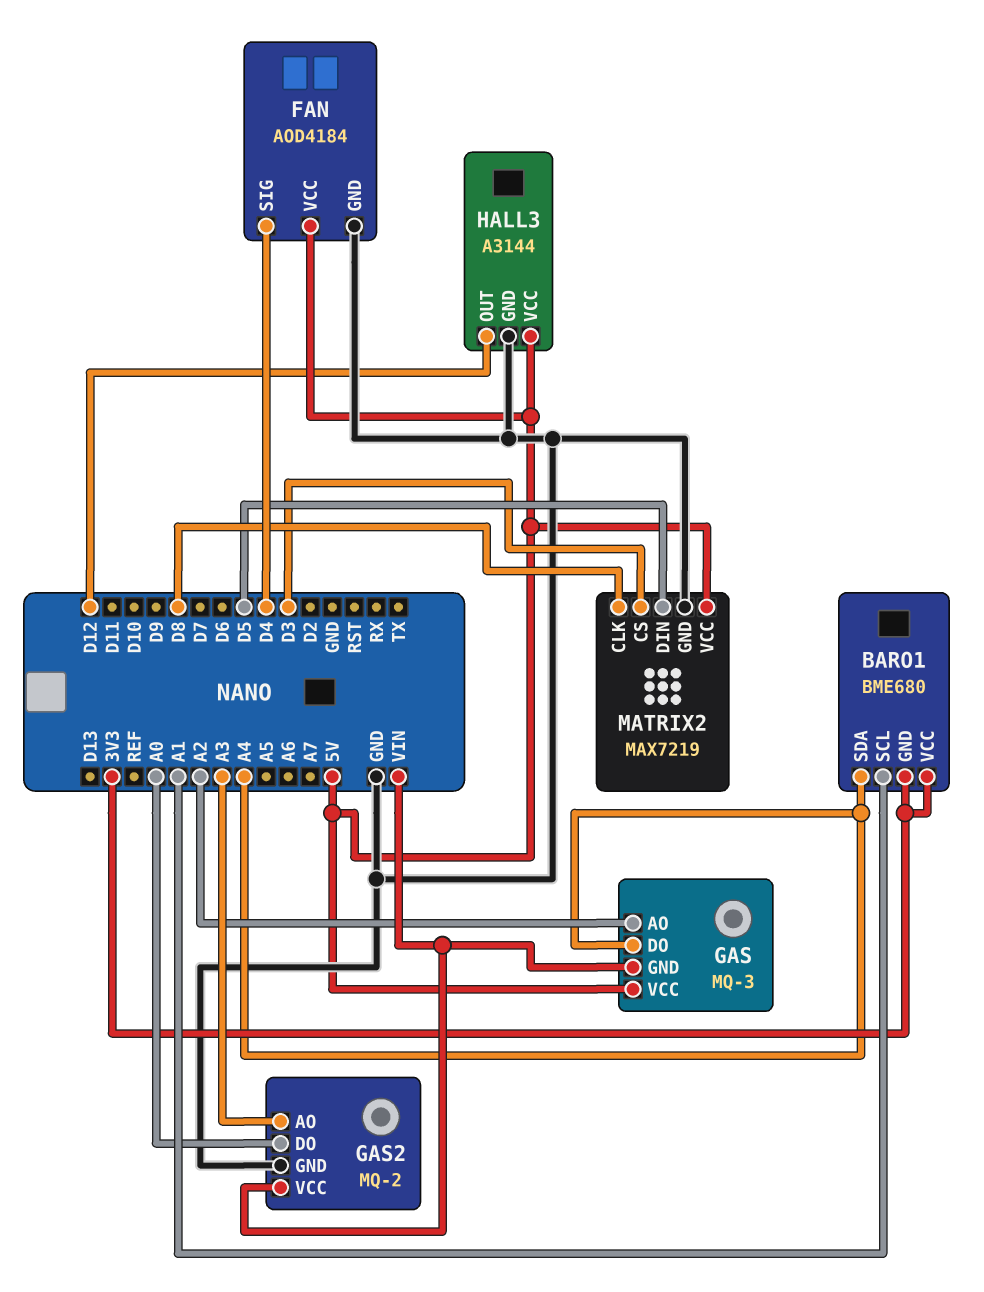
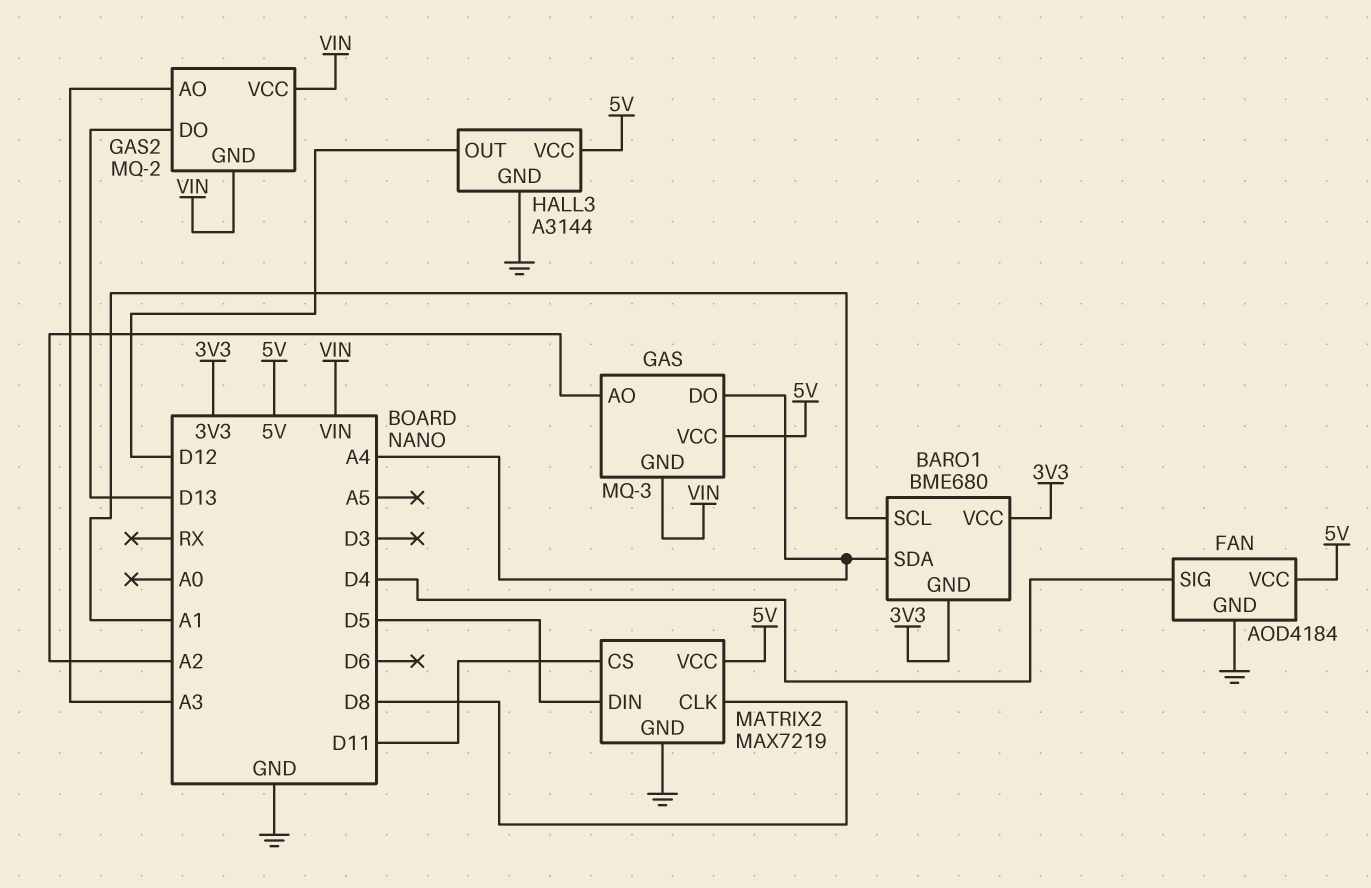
GAS2 pin DO: A0 -> D13
GAS2 pin GND: GND -> VIN
MATRIX2 pin CS: D3 -> D11

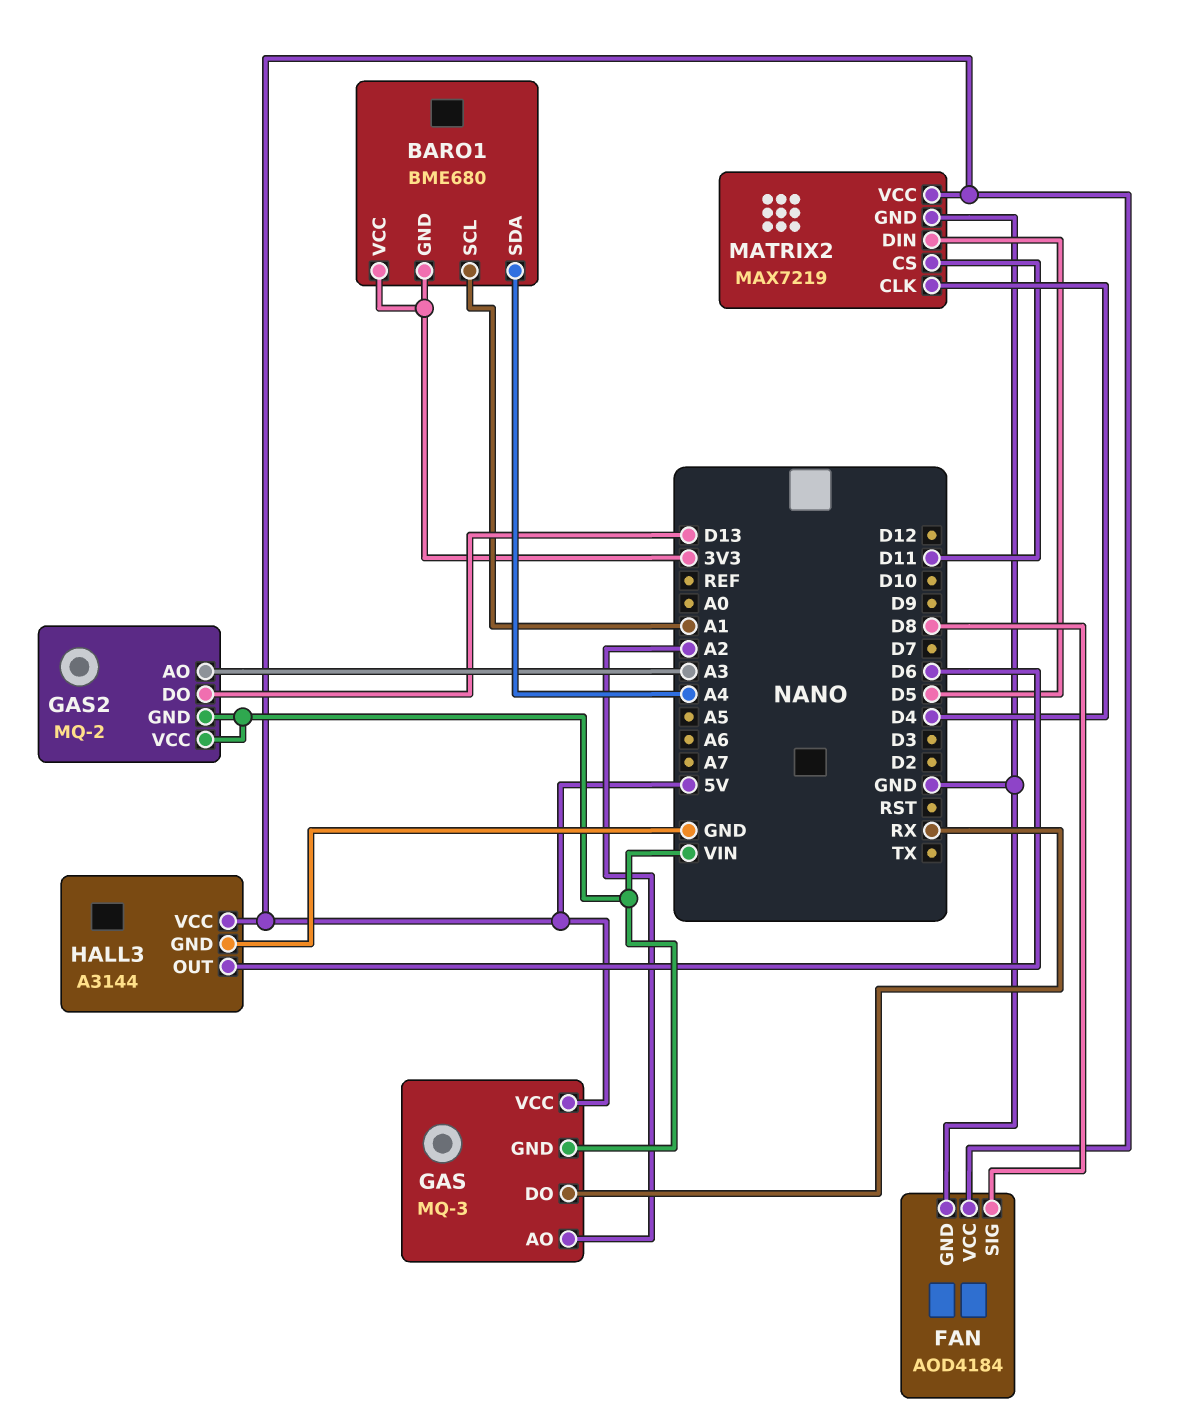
FAN pin SIG: D4 -> D8
GAS pin DO: A4 -> RX
HALL3 pin OUT: D12 -> D6
MATRIX2 pin CLK: D8 -> D4

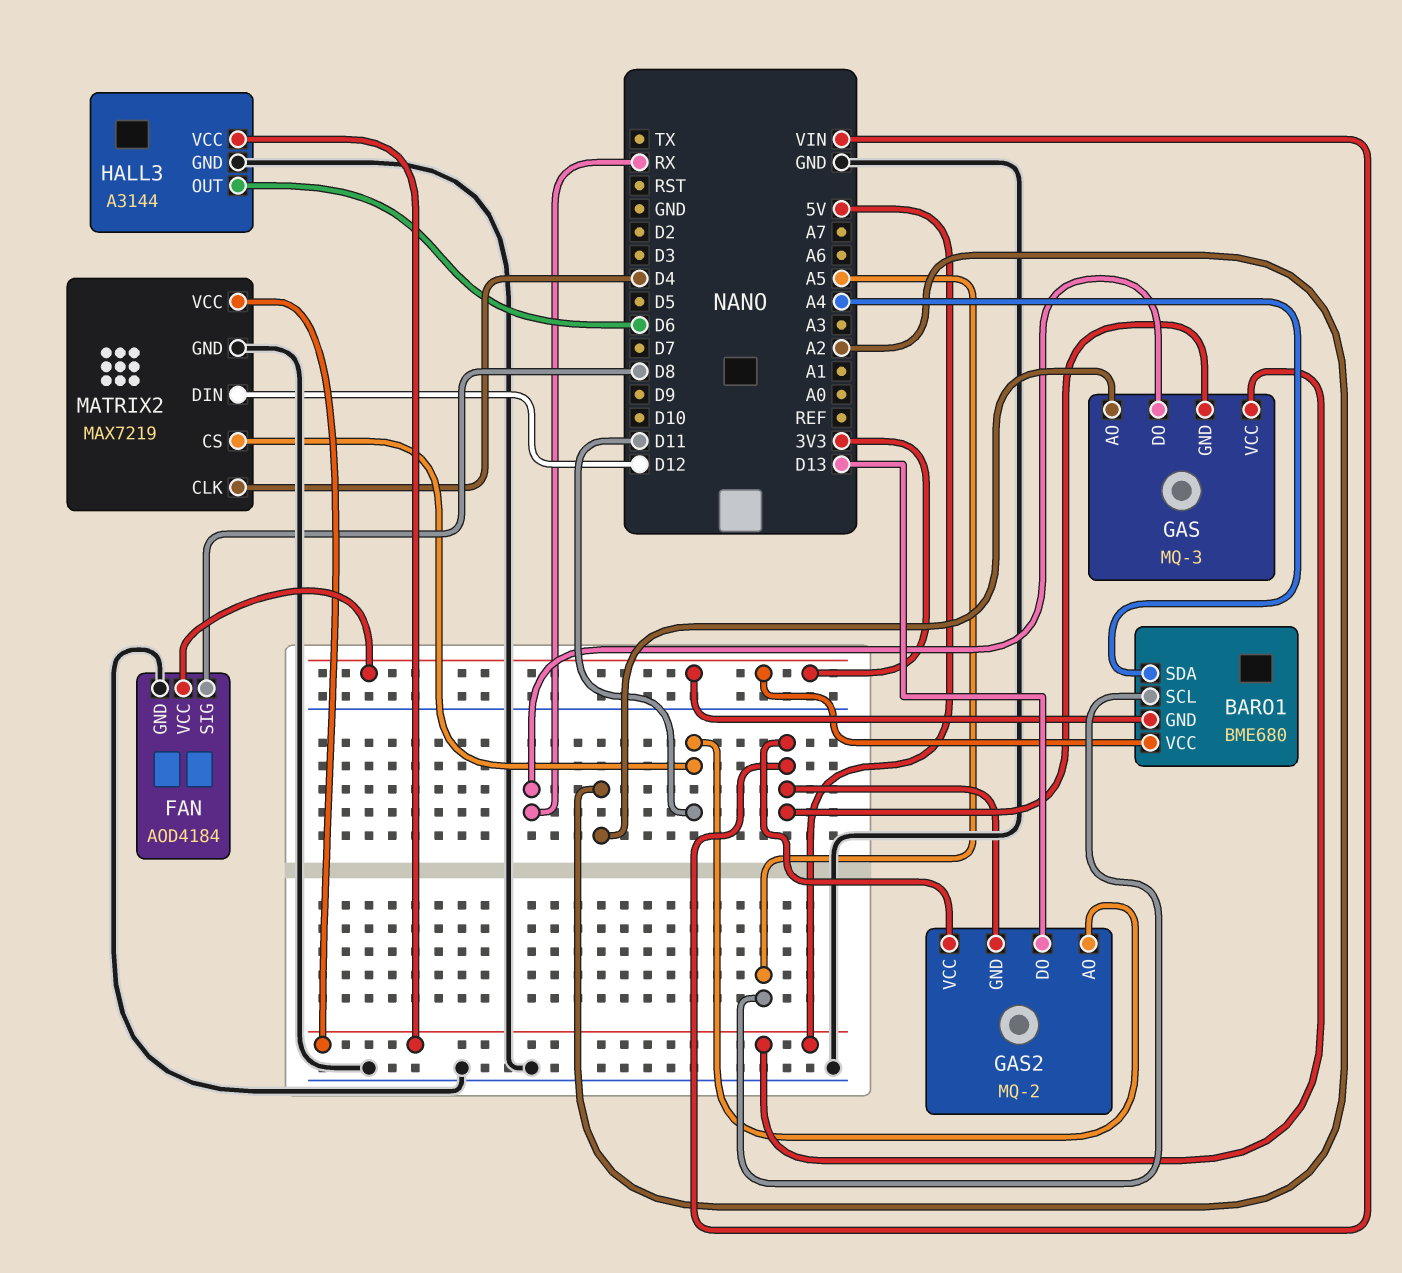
BARO1 pin SCL: A1 -> A5
FAN pin VCC: 5V -> 3V3
GAS2 pin AO: A3 -> D11
MATRIX2 pin DIN: D5 -> D12

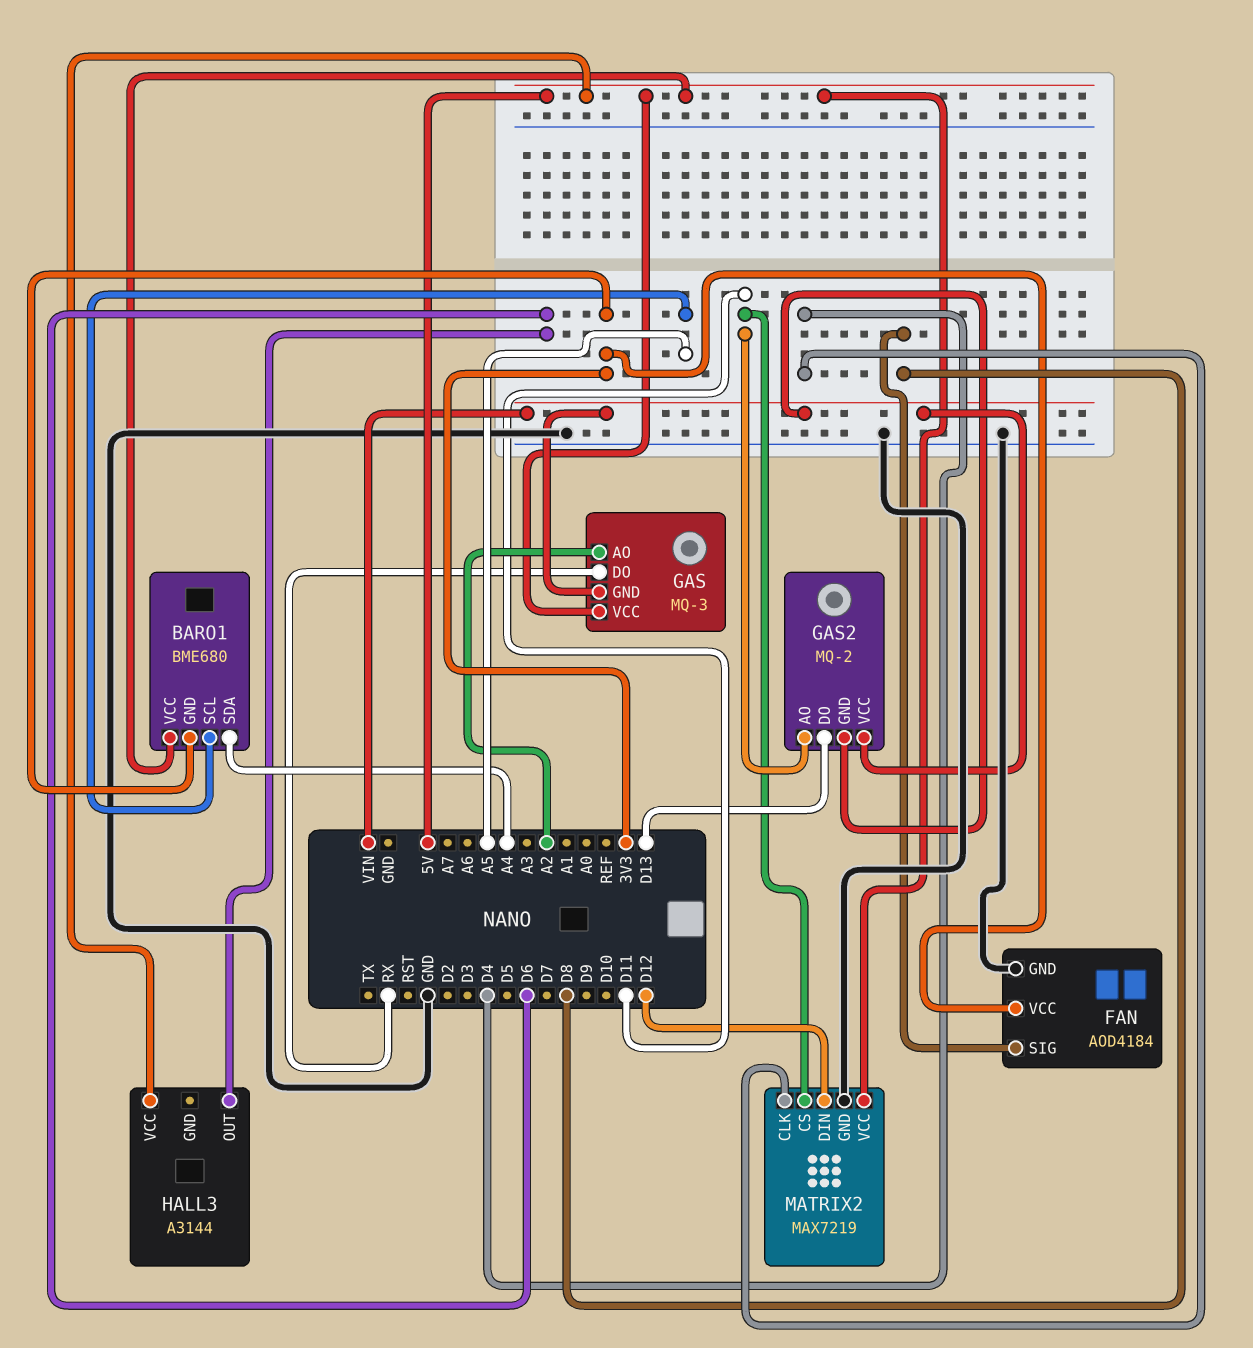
BARO1 pin VCC: 3V3 -> 5V
HALL3 pin GND: GND -> none

